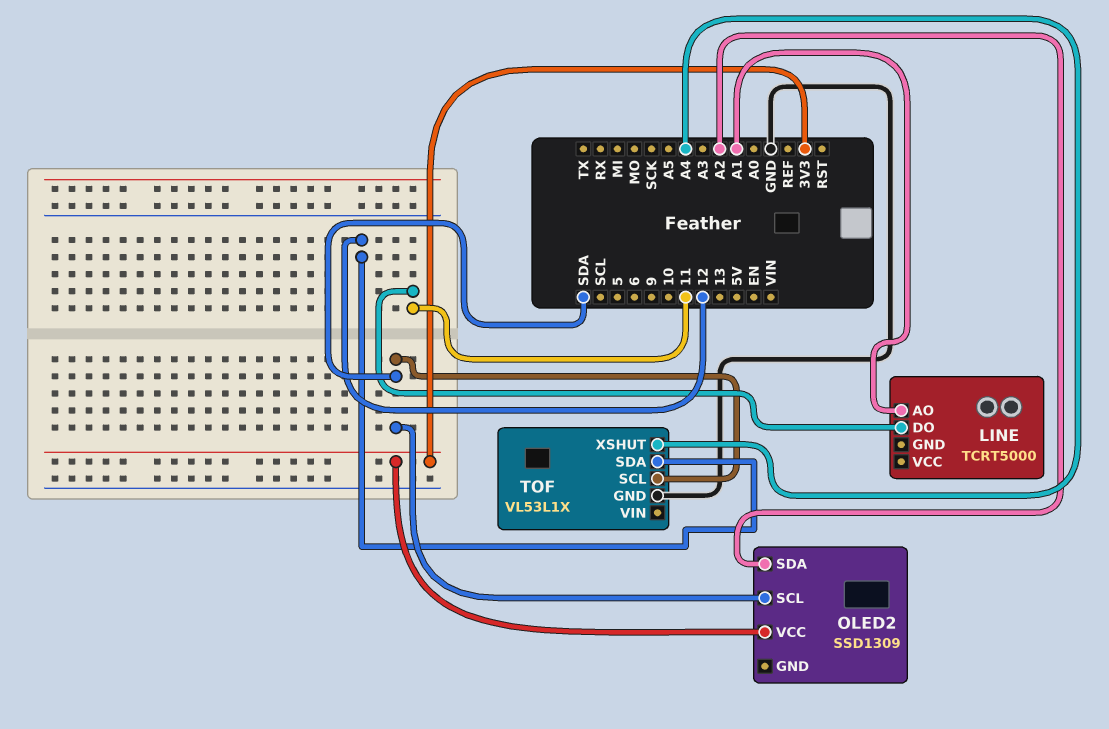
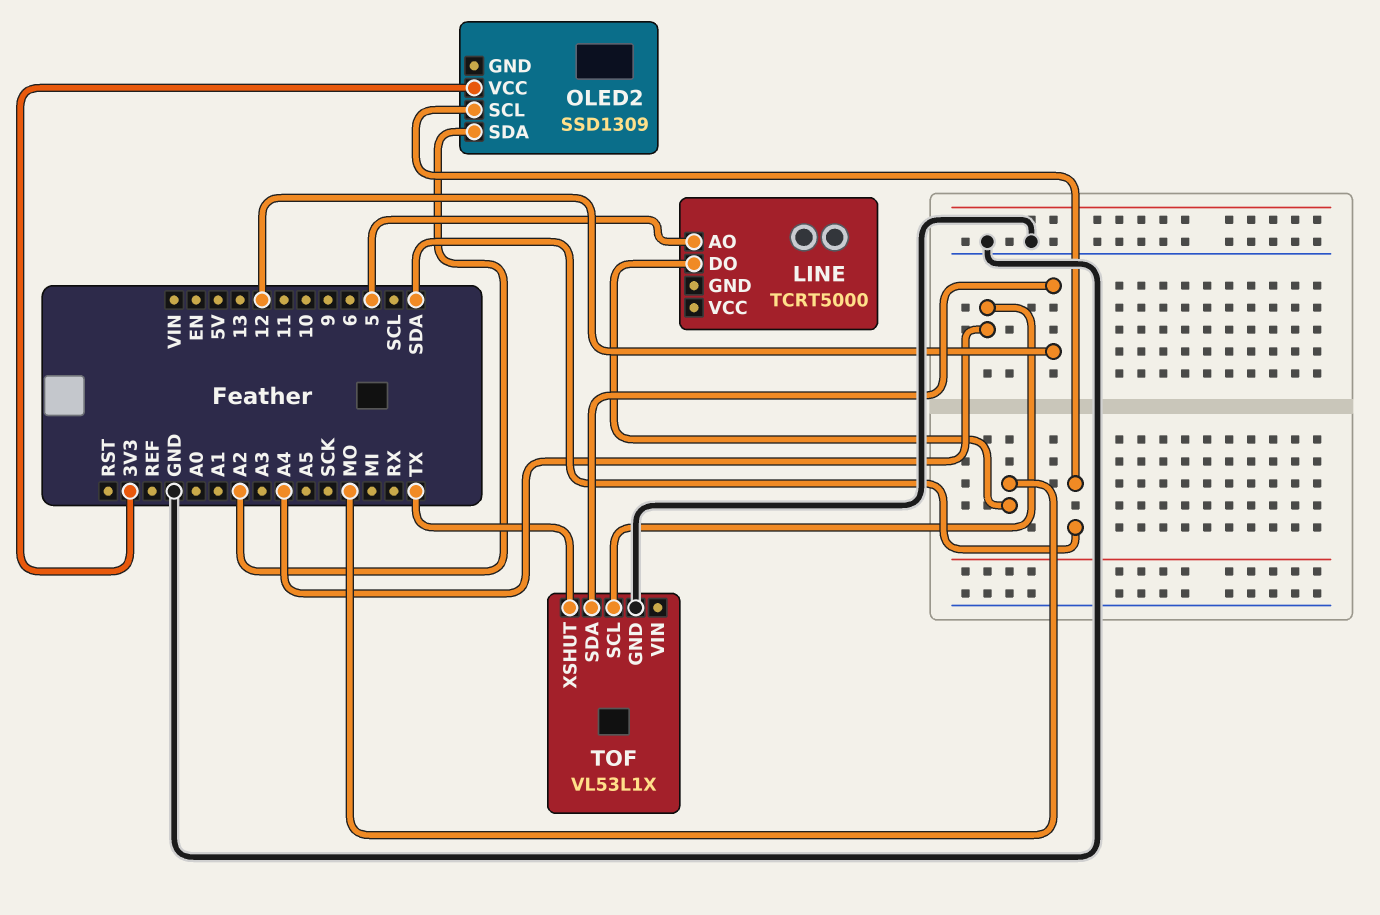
LINE pin AO: A1 -> 5
LINE pin DO: 11 -> MO
TOF pin SCL: SDA -> A4
TOF pin XSHUT: A4 -> TX

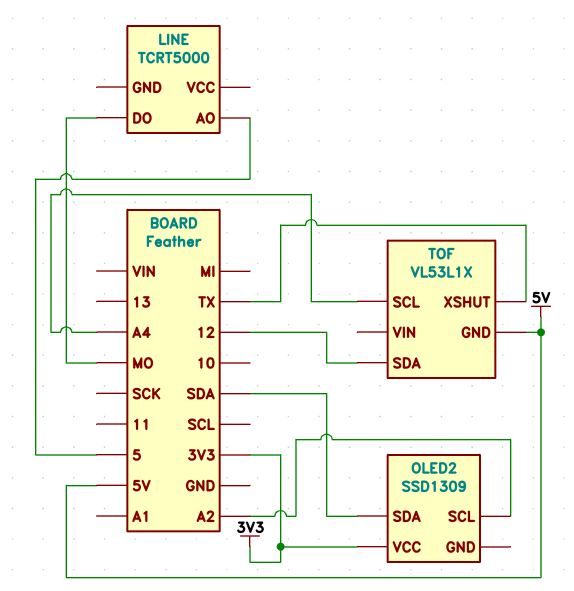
OLED2 pin SCL: SDA -> A2
OLED2 pin SDA: A2 -> SDA
TOF pin GND: GND -> 5V

